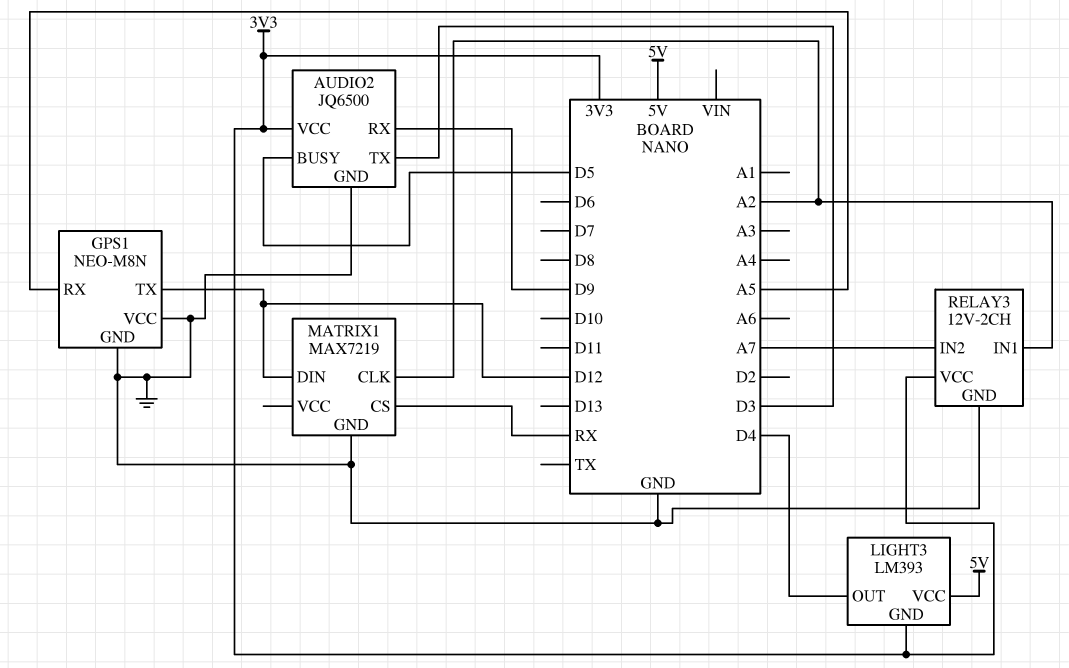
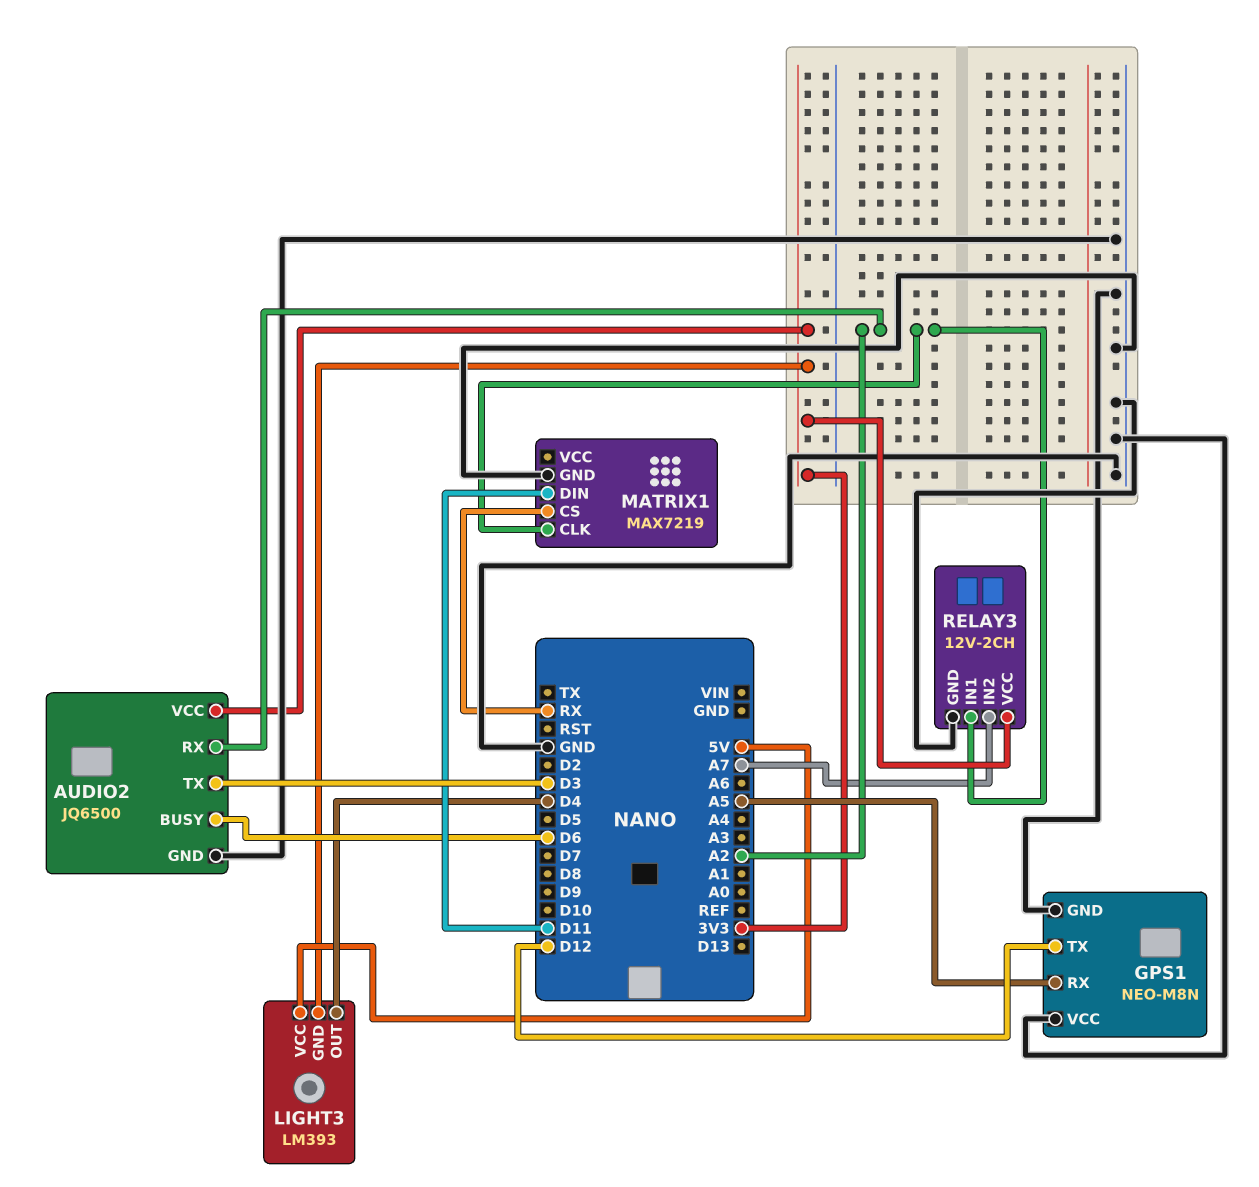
AUDIO2 pin BUSY: D5 -> D6
AUDIO2 pin RX: D9 -> A2
MATRIX1 pin DIN: D12 -> D11

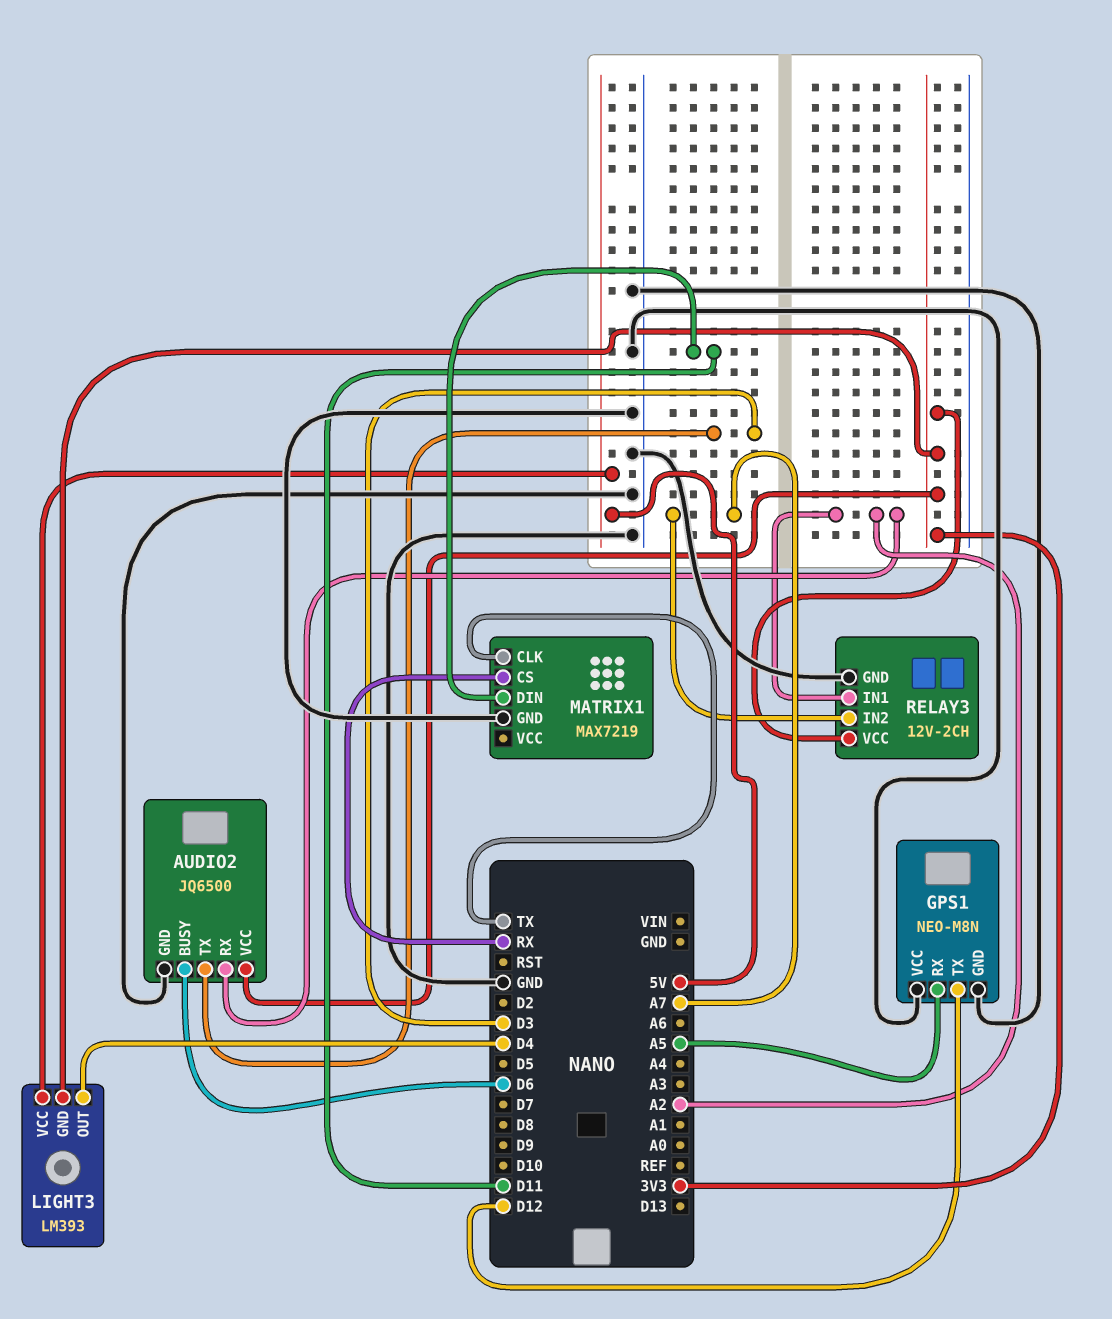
MATRIX1 pin CLK: A2 -> TX

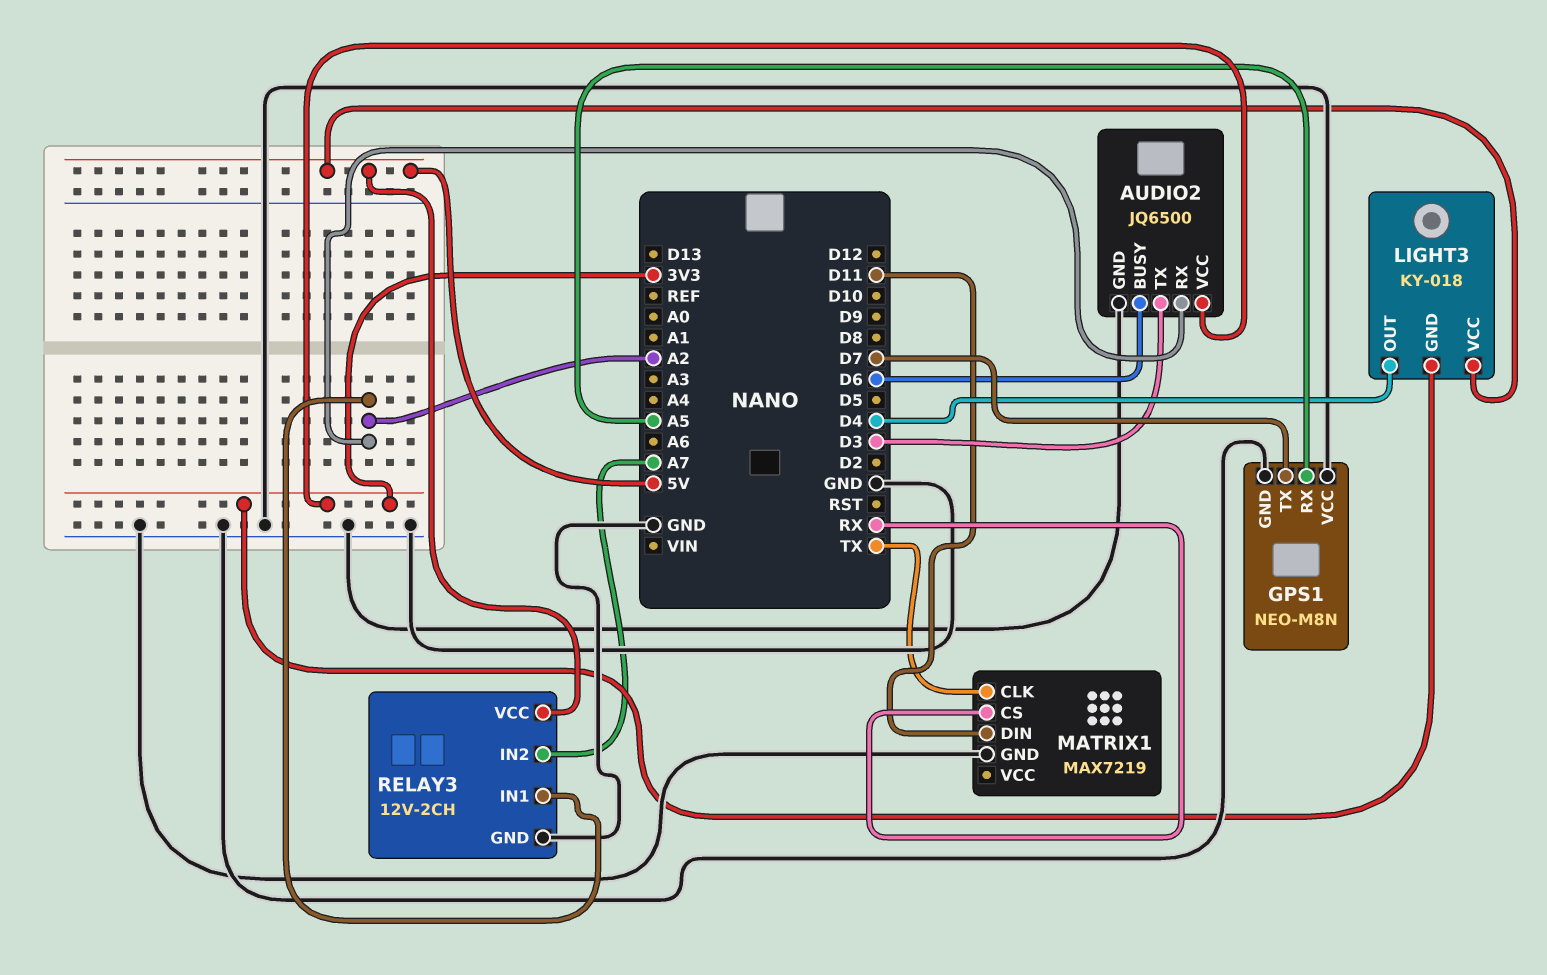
GPS1 pin TX: D12 -> D7
LIGHT3: LM393 -> KY-018
RELAY3 pin VCC: 3V3 -> 5V

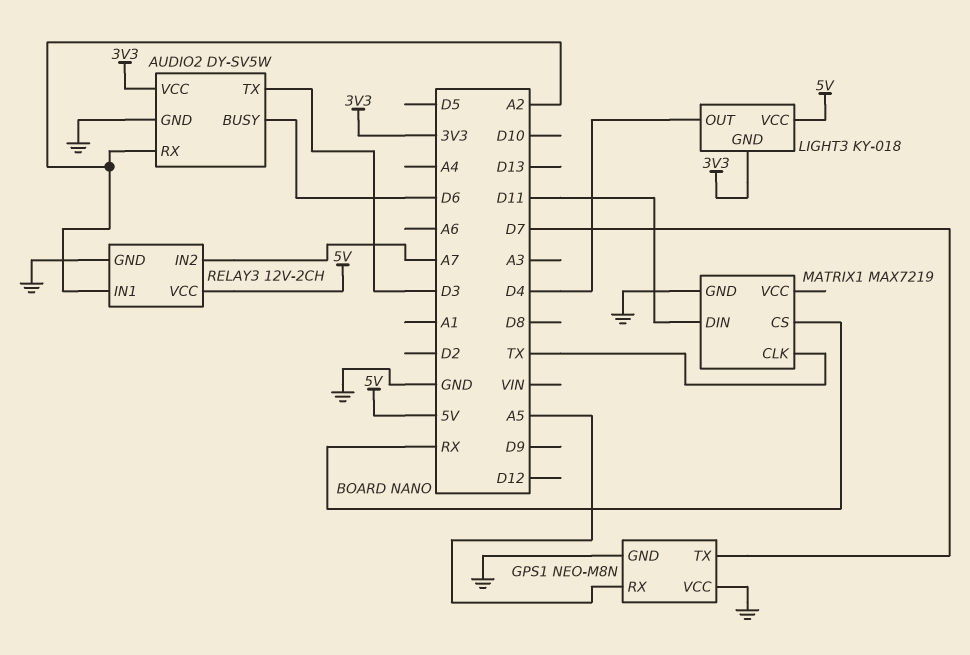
AUDIO2: JQ6500 -> DY-SV5W

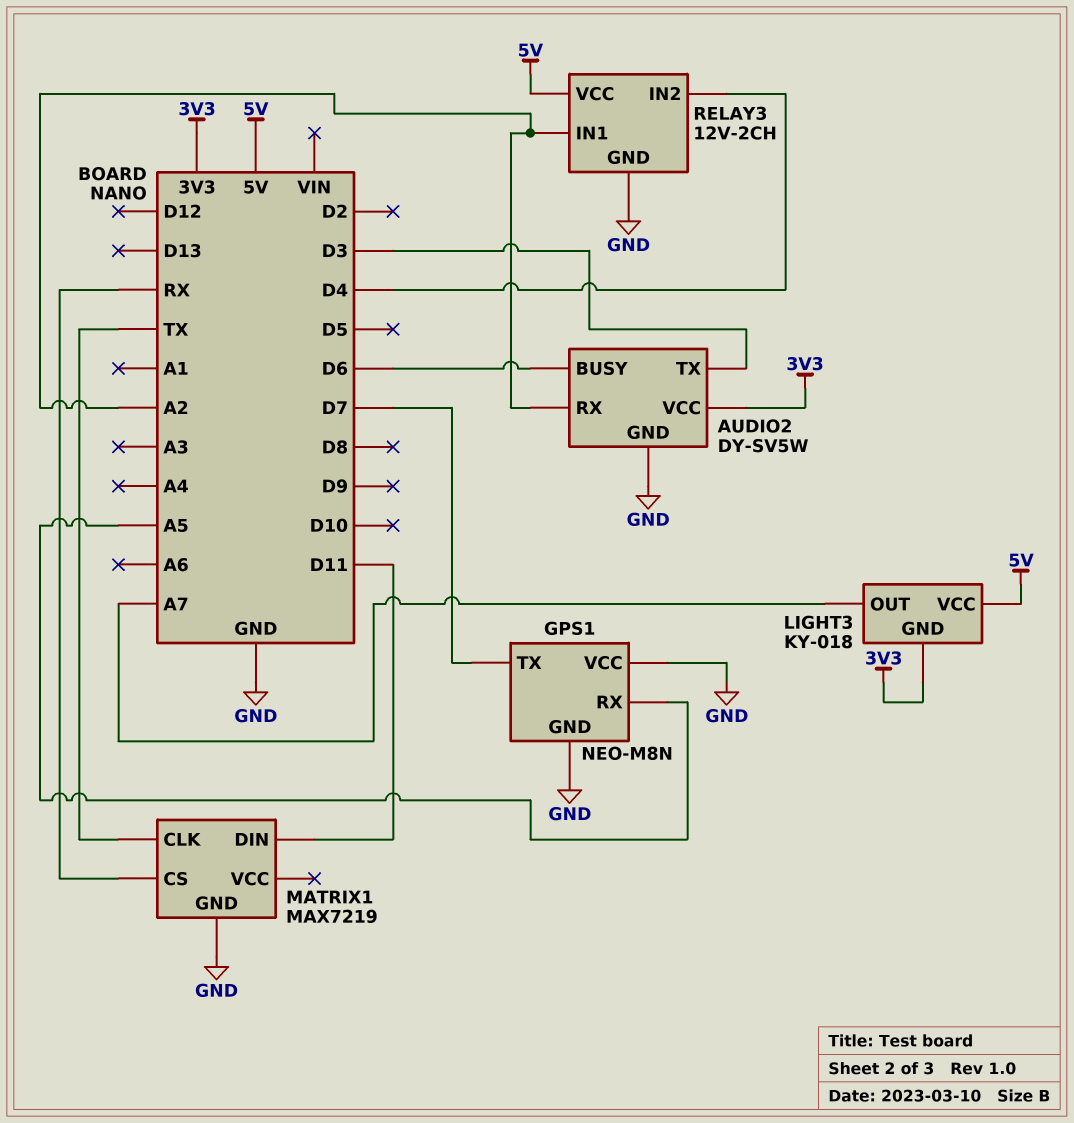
LIGHT3 pin OUT: D4 -> A7
RELAY3 pin IN2: A7 -> D4

